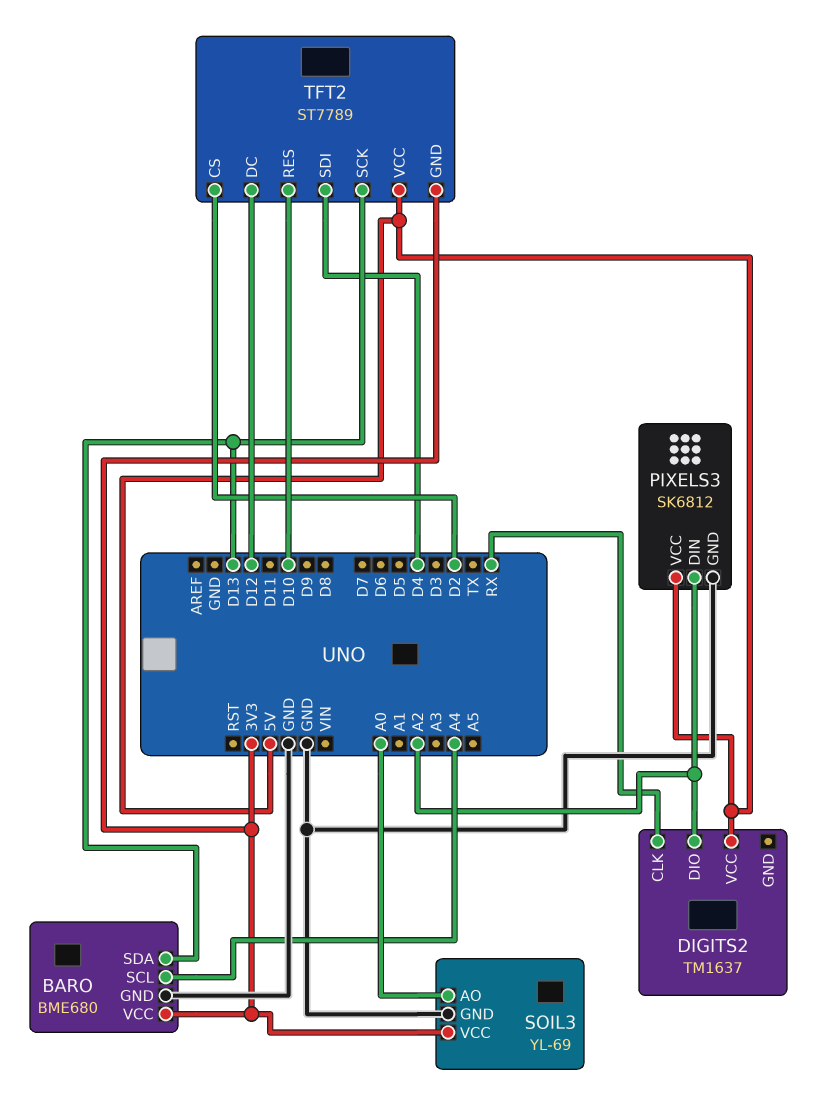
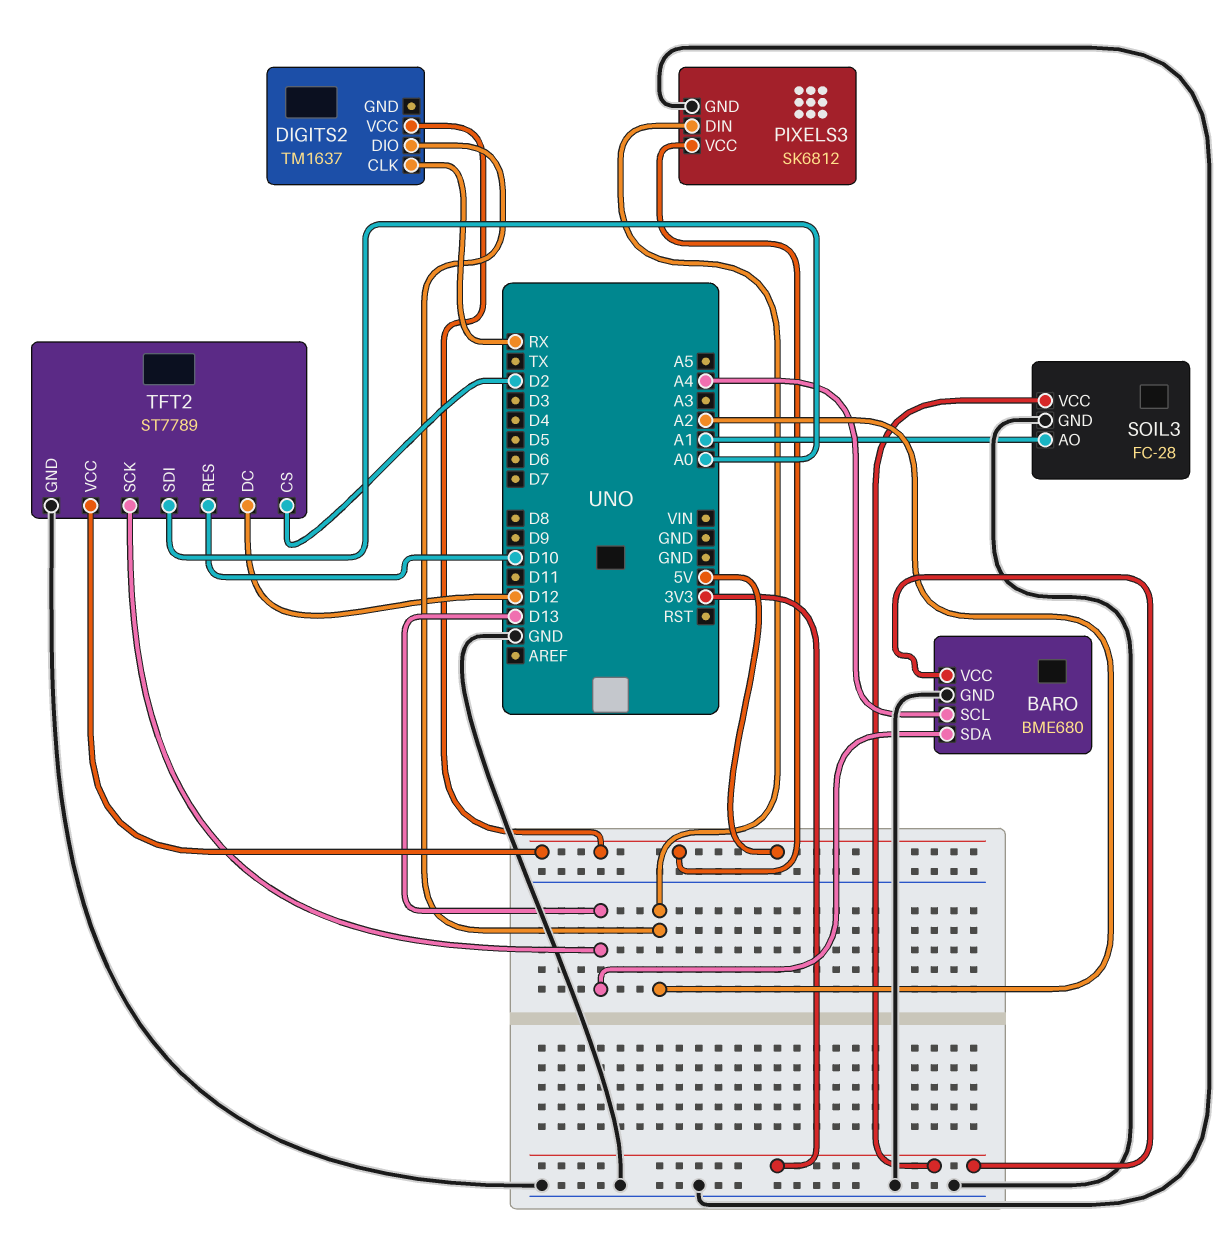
SOIL3: YL-69 -> FC-28
SOIL3 pin AO: A0 -> A1
TFT2 pin GND: 3V3 -> GND
TFT2 pin SDI: D4 -> A0

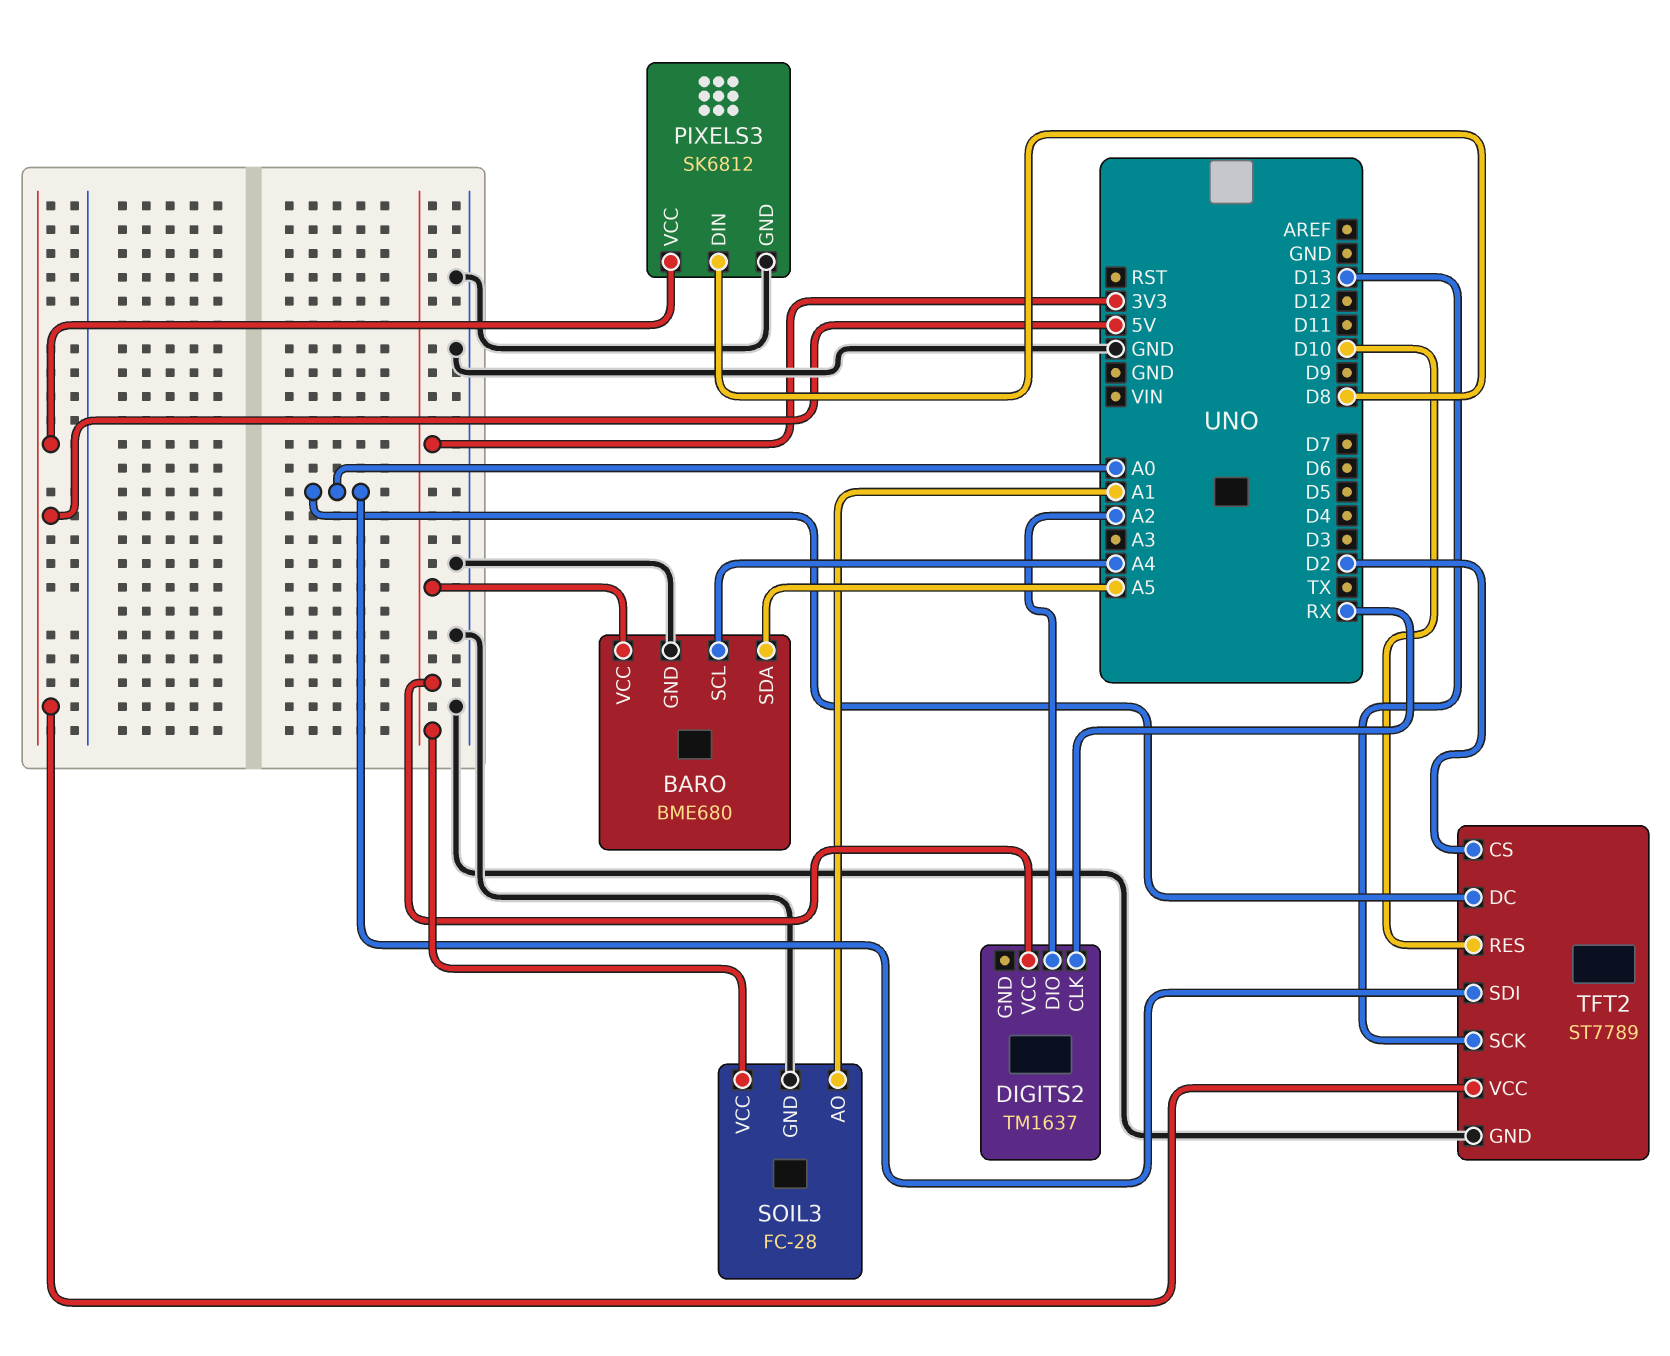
BARO pin SDA: D13 -> A5
DIGITS2 pin VCC: 5V -> 3V3
PIXELS3 pin DIN: A2 -> D8
TFT2 pin DC: D12 -> A0

